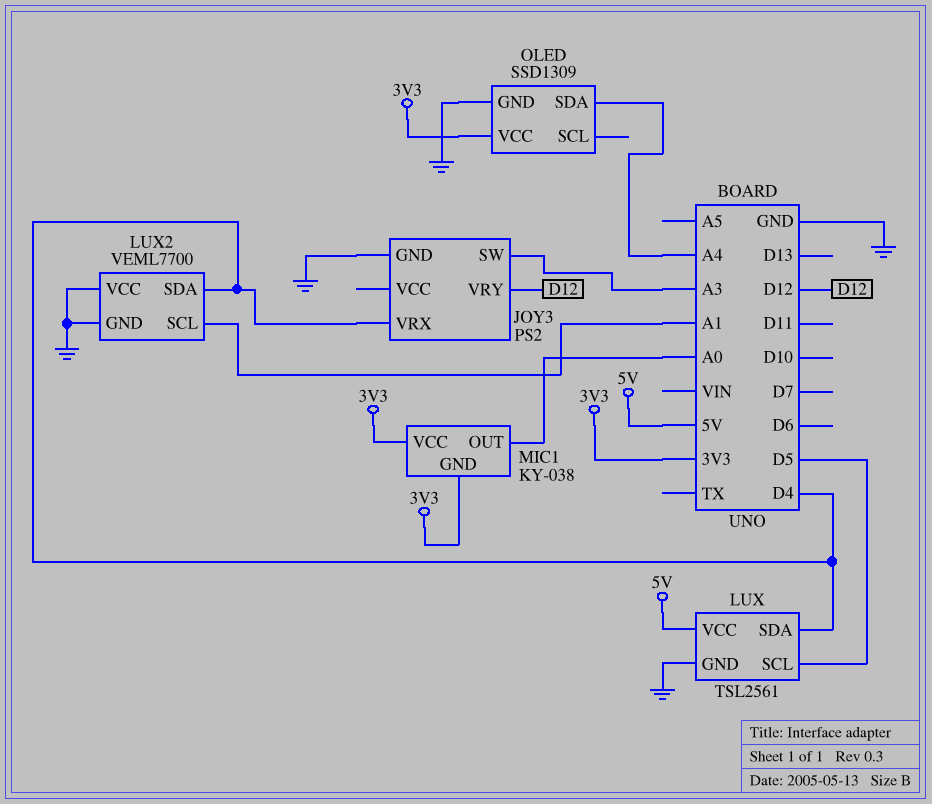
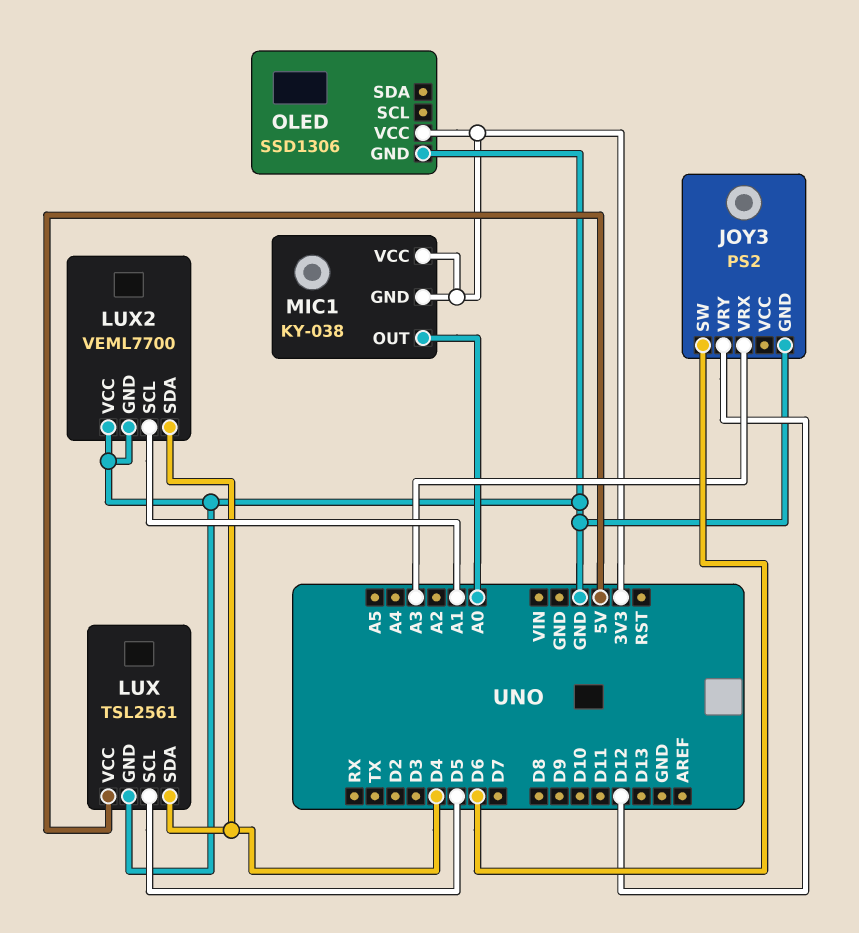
JOY3 pin SW: A3 -> D6
JOY3 pin VRX: D4 -> A3
OLED: SSD1309 -> SSD1306
OLED pin SDA: A4 -> none

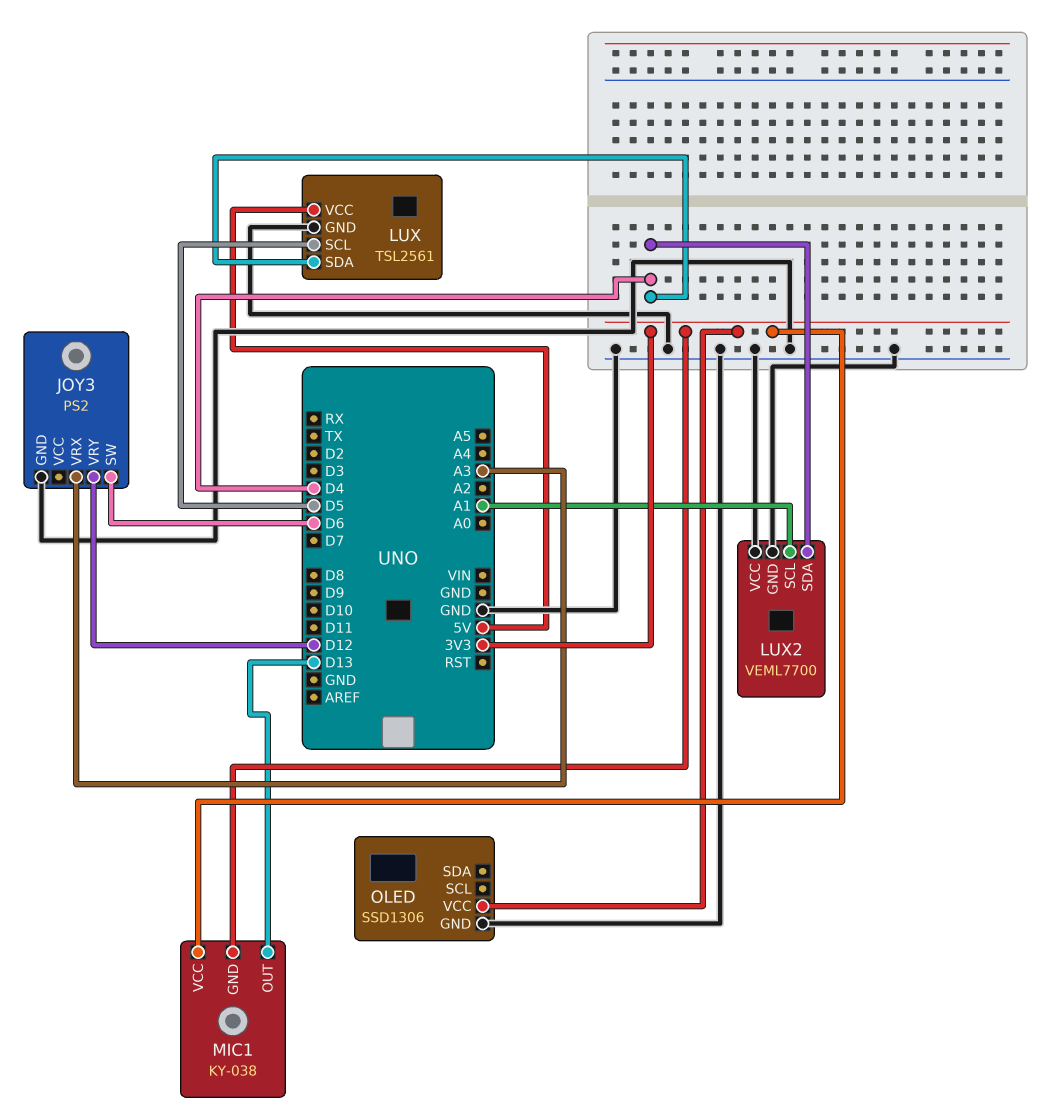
MIC1 pin OUT: A0 -> D13

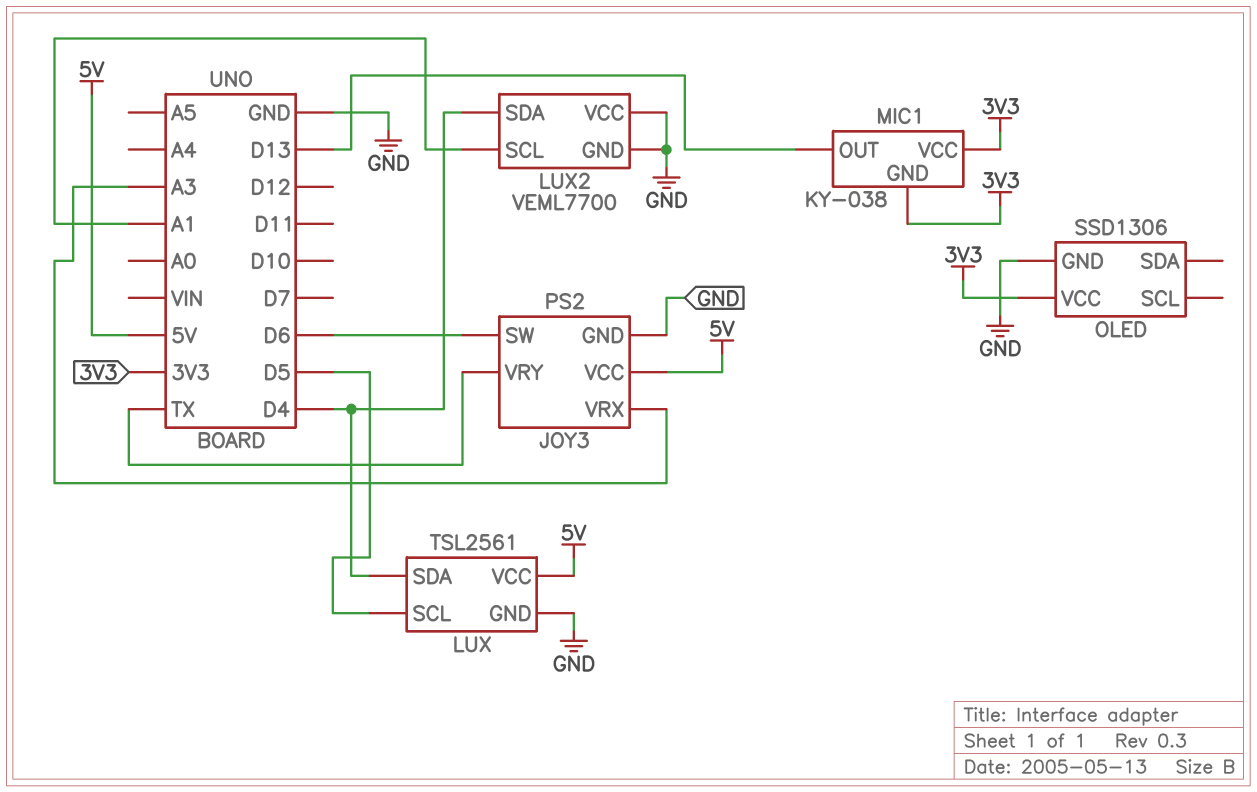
JOY3 pin VCC: none -> 5V
JOY3 pin VRY: D12 -> TX

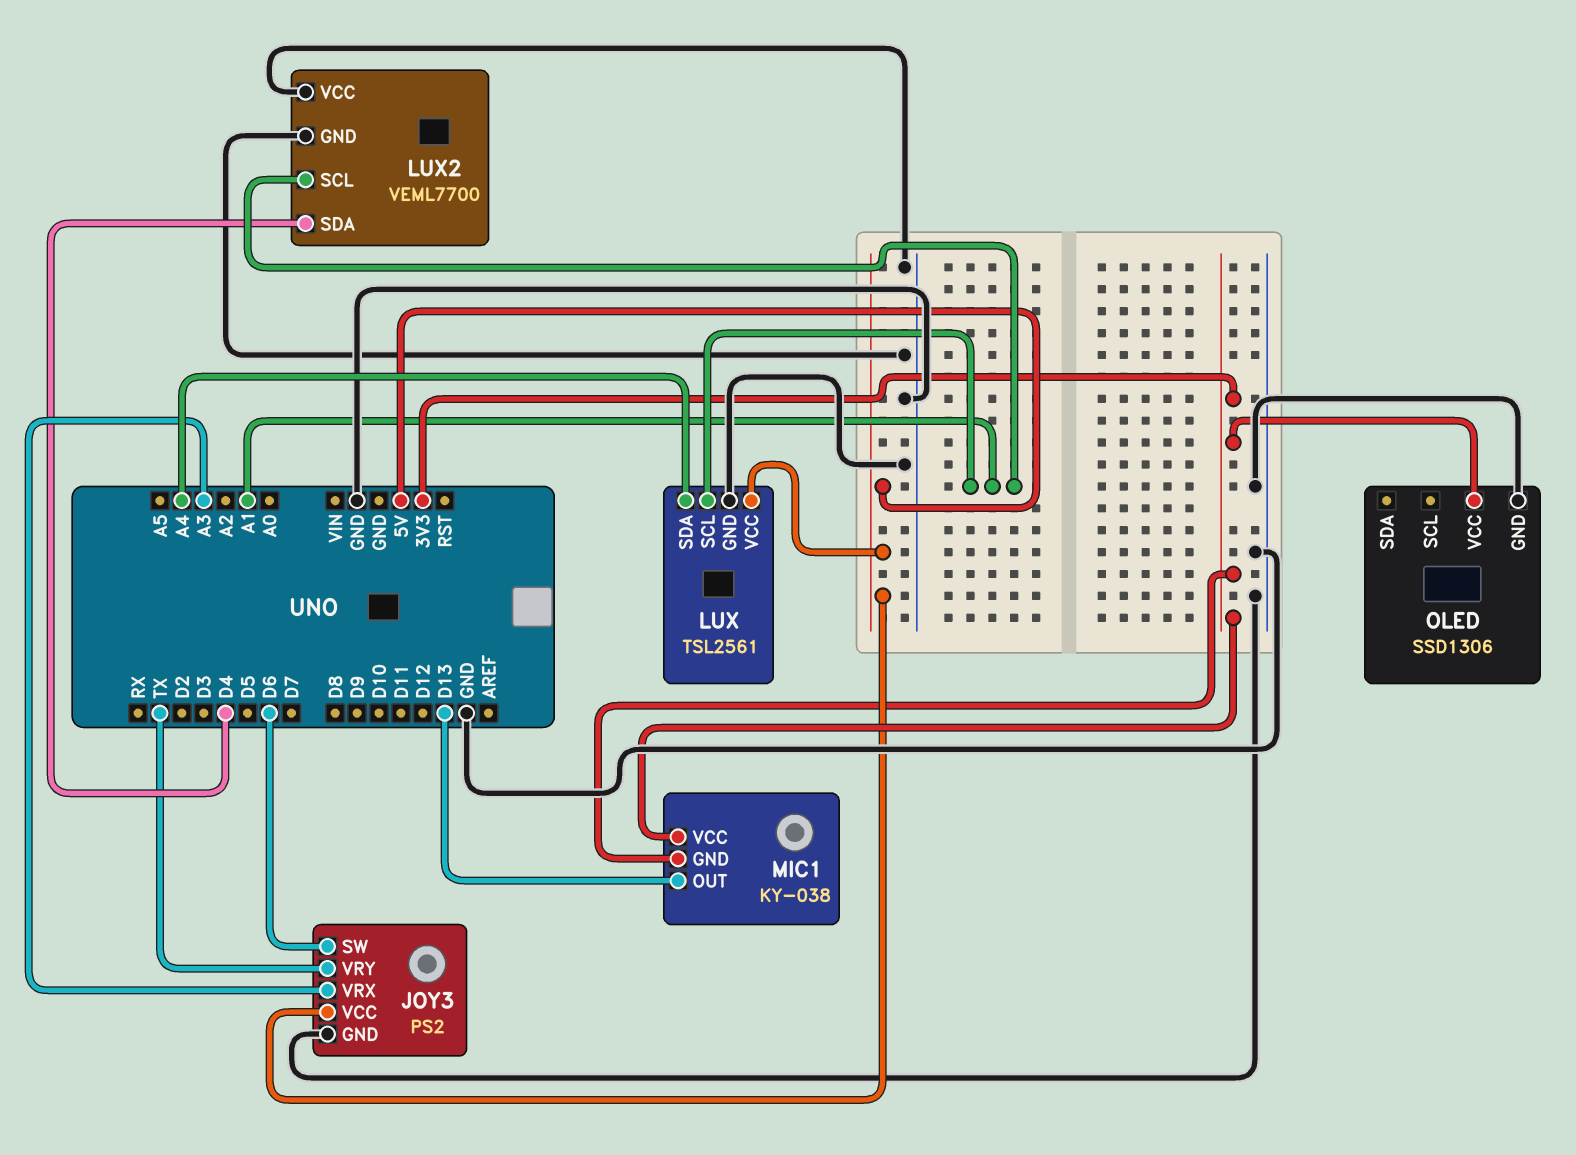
LUX pin SCL: D5 -> A1
LUX pin SDA: D4 -> A4

